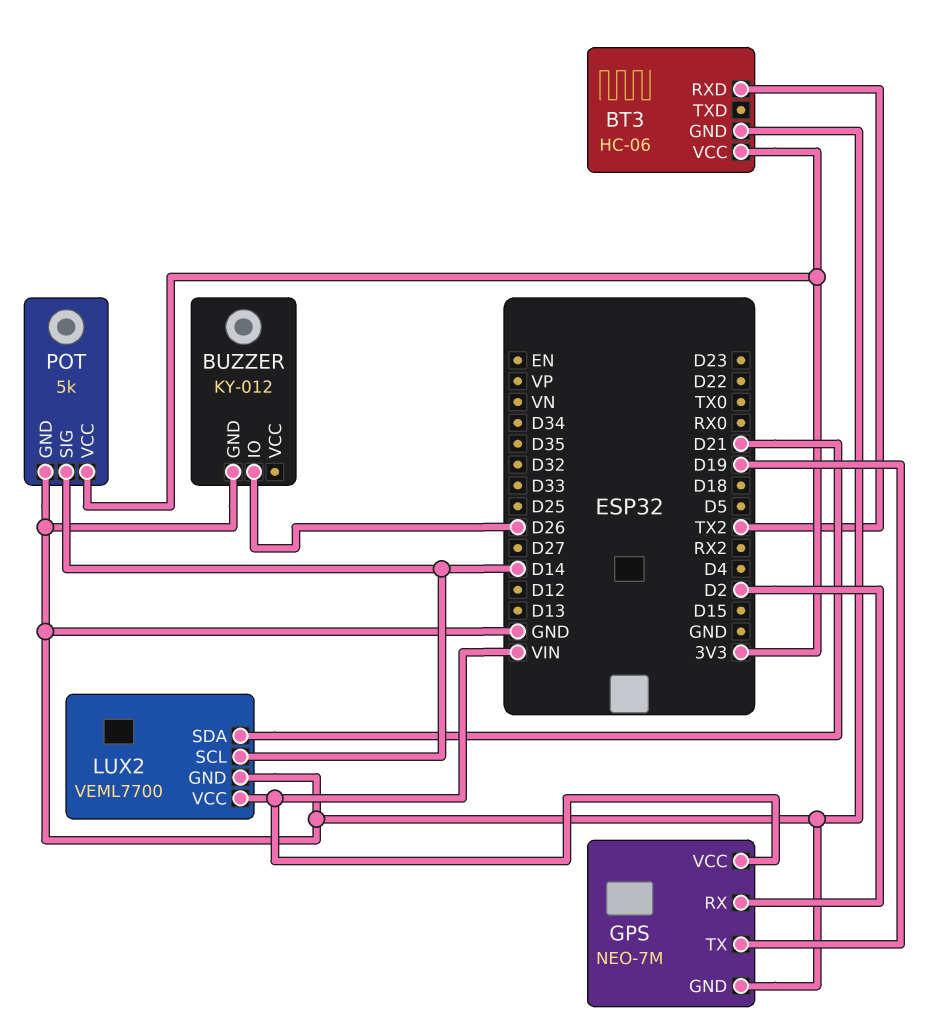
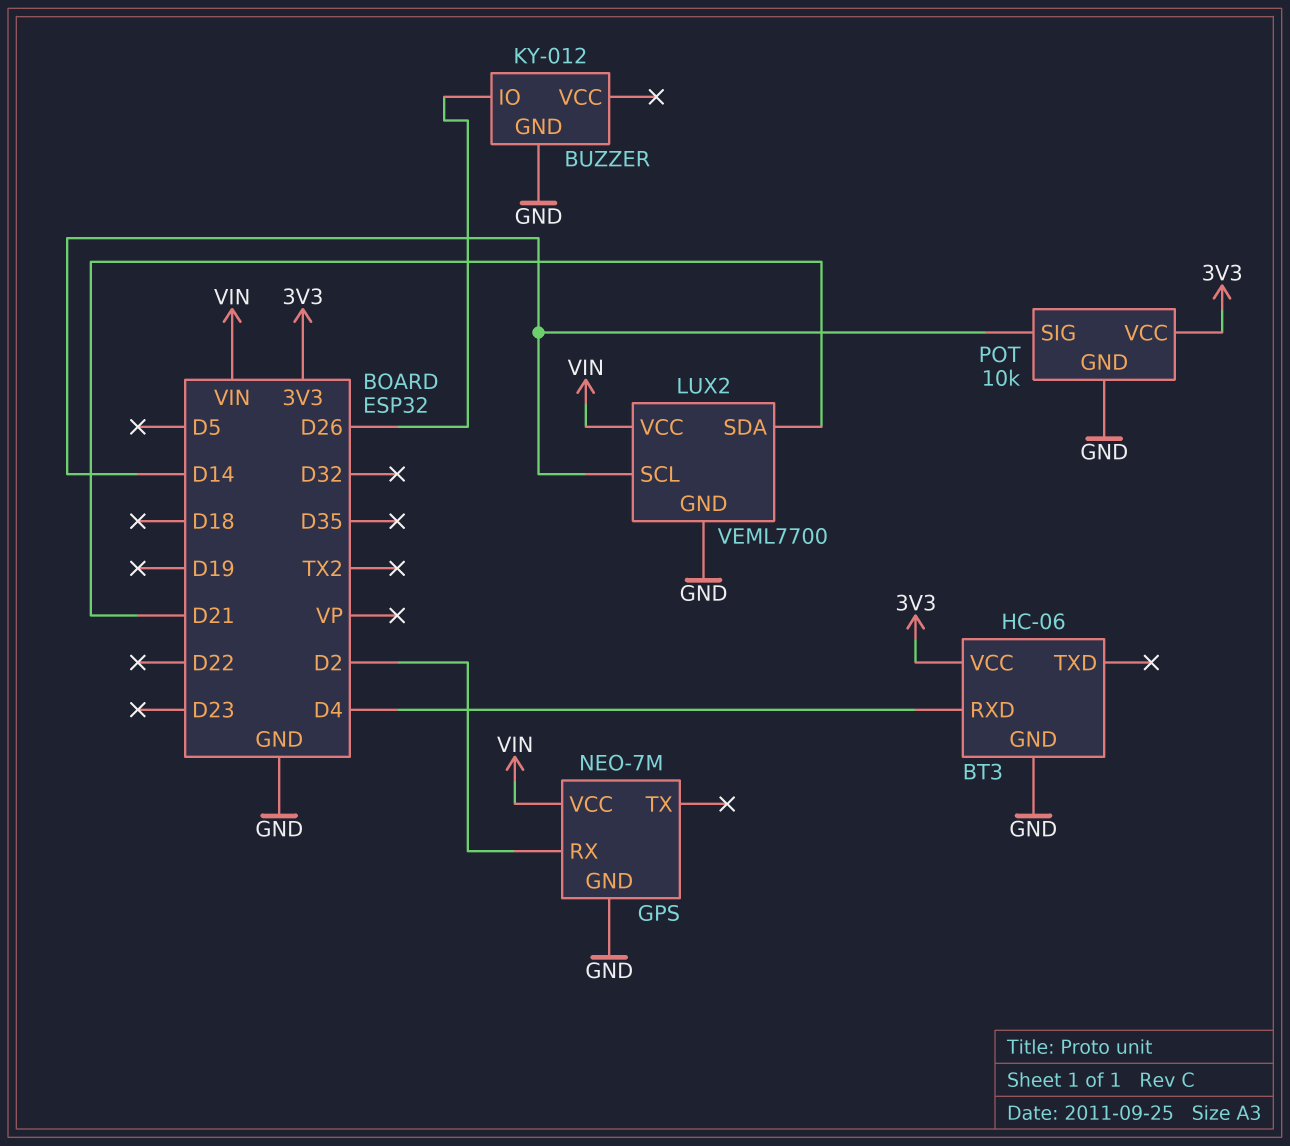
BT3 pin RXD: TX2 -> D4
GPS pin TX: D19 -> none
POT: 5k -> 10k

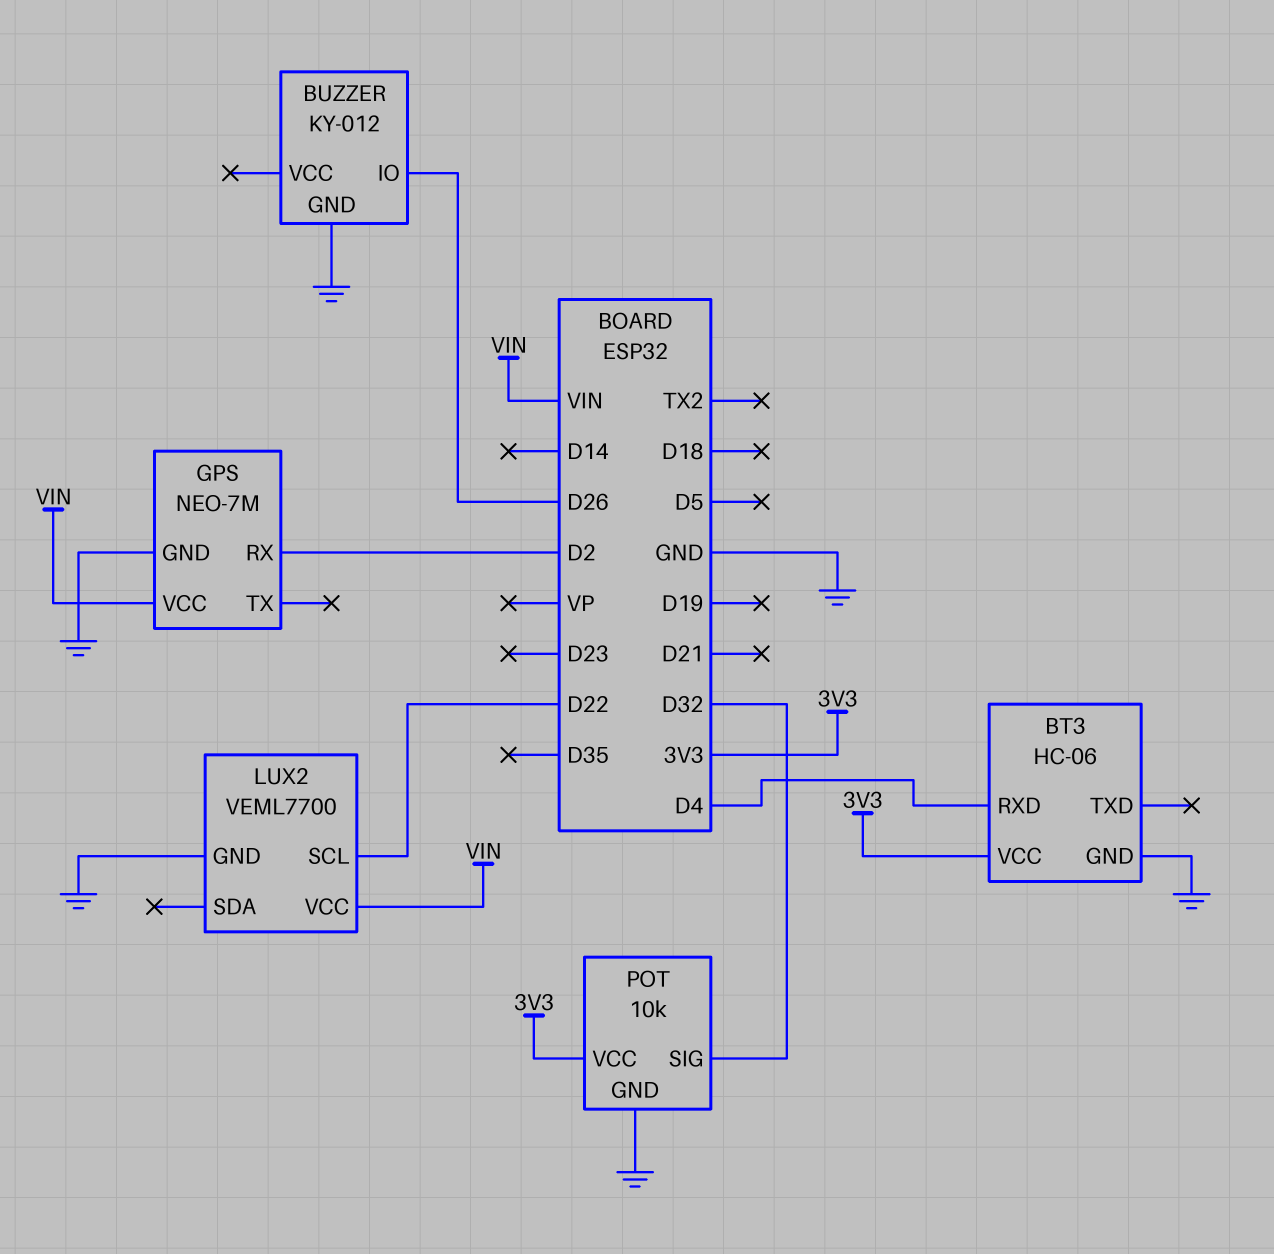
LUX2 pin SCL: D14 -> D22
LUX2 pin SDA: D21 -> none
POT pin SIG: D14 -> D32

